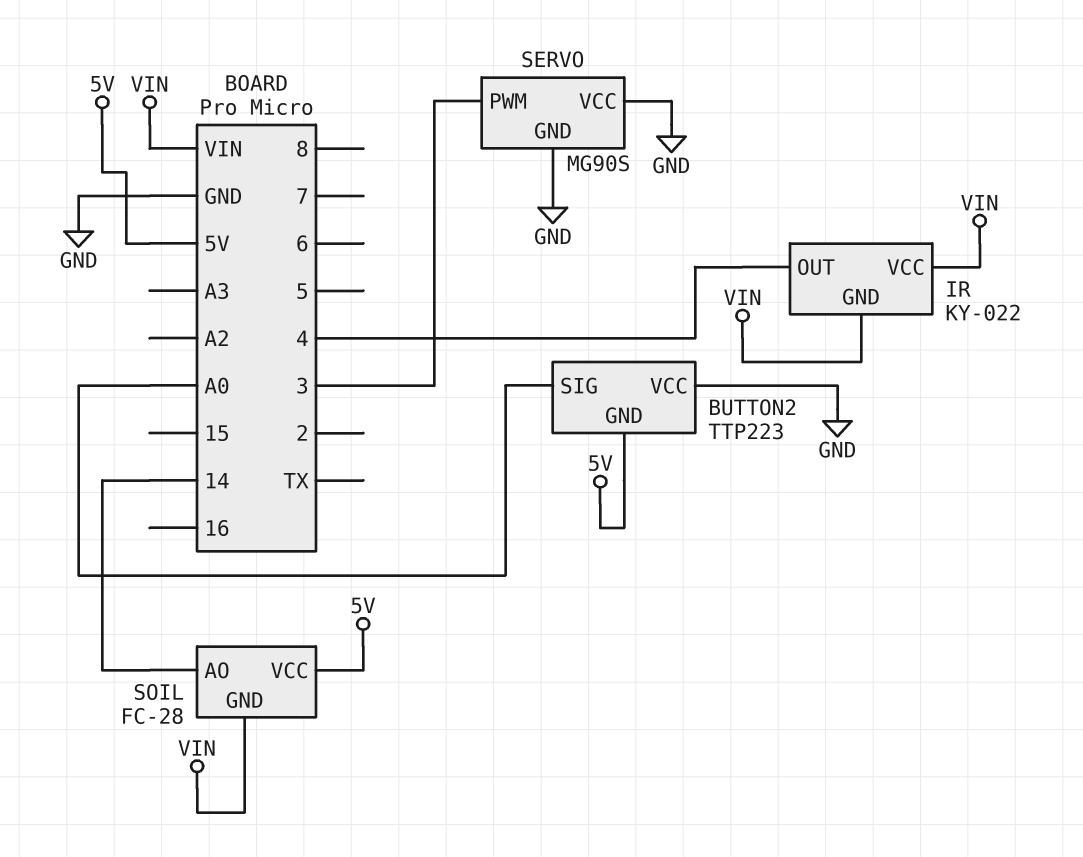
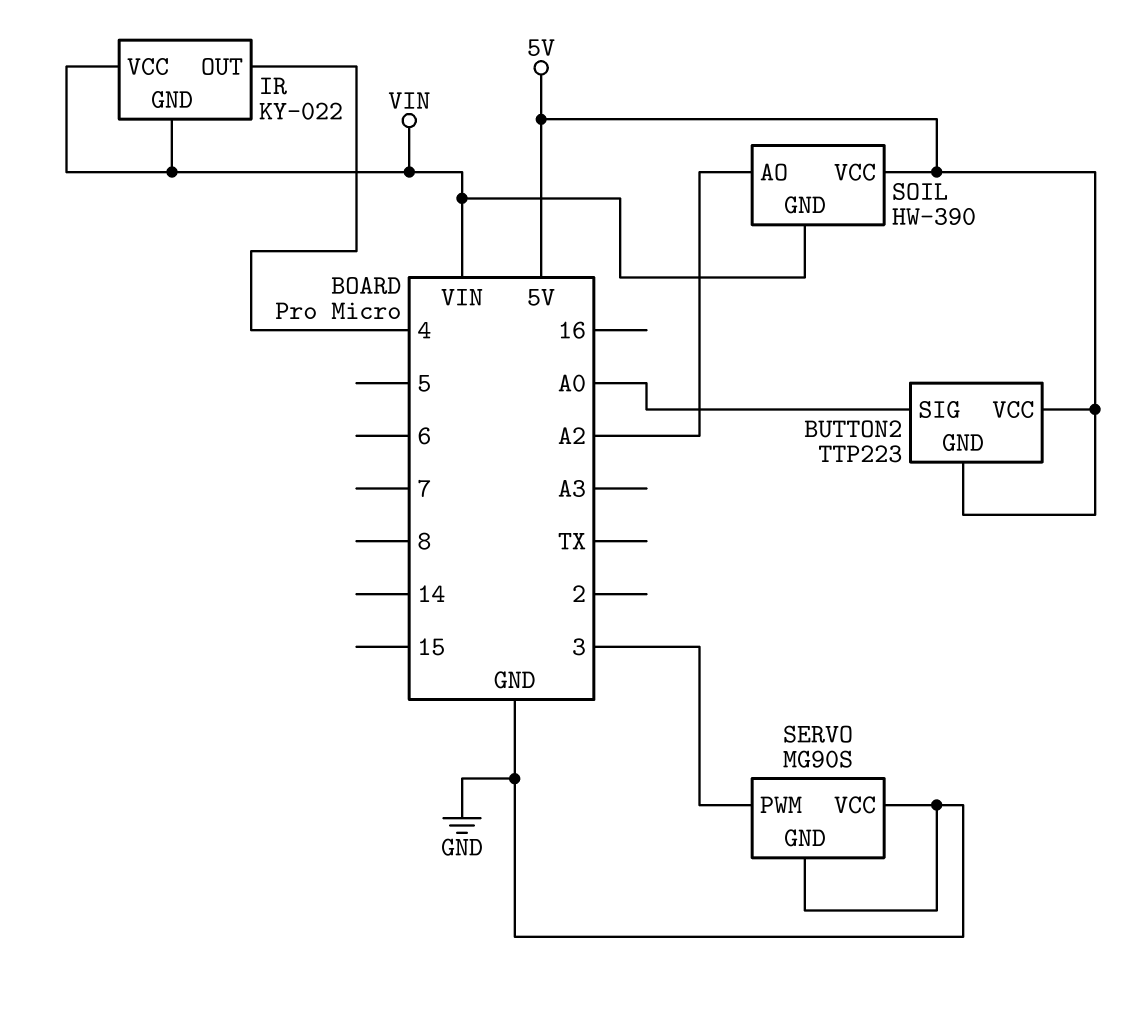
BUTTON2 pin VCC: GND -> 5V
SOIL: FC-28 -> HW-390
SOIL pin AO: 14 -> A2

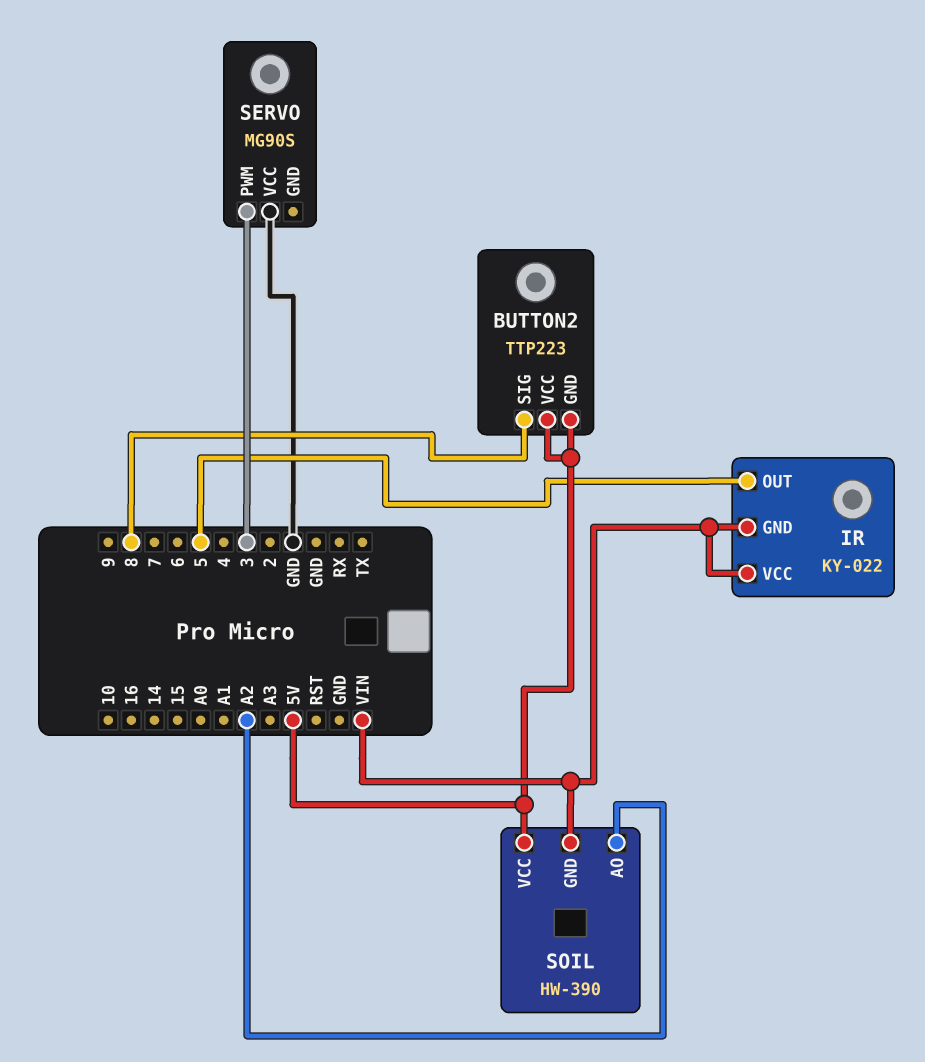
BUTTON2 pin SIG: A0 -> 8
IR pin OUT: 4 -> 5
SERVO pin GND: GND -> none

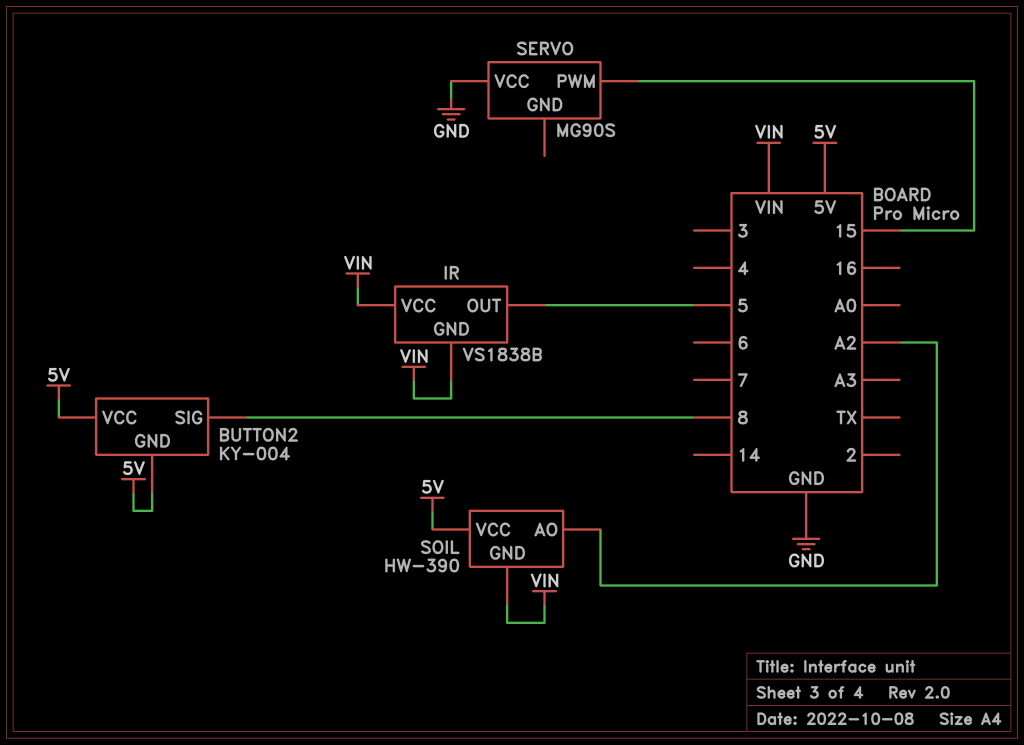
BUTTON2: TTP223 -> KY-004
IR: KY-022 -> VS1838B
SERVO pin PWM: 3 -> 15

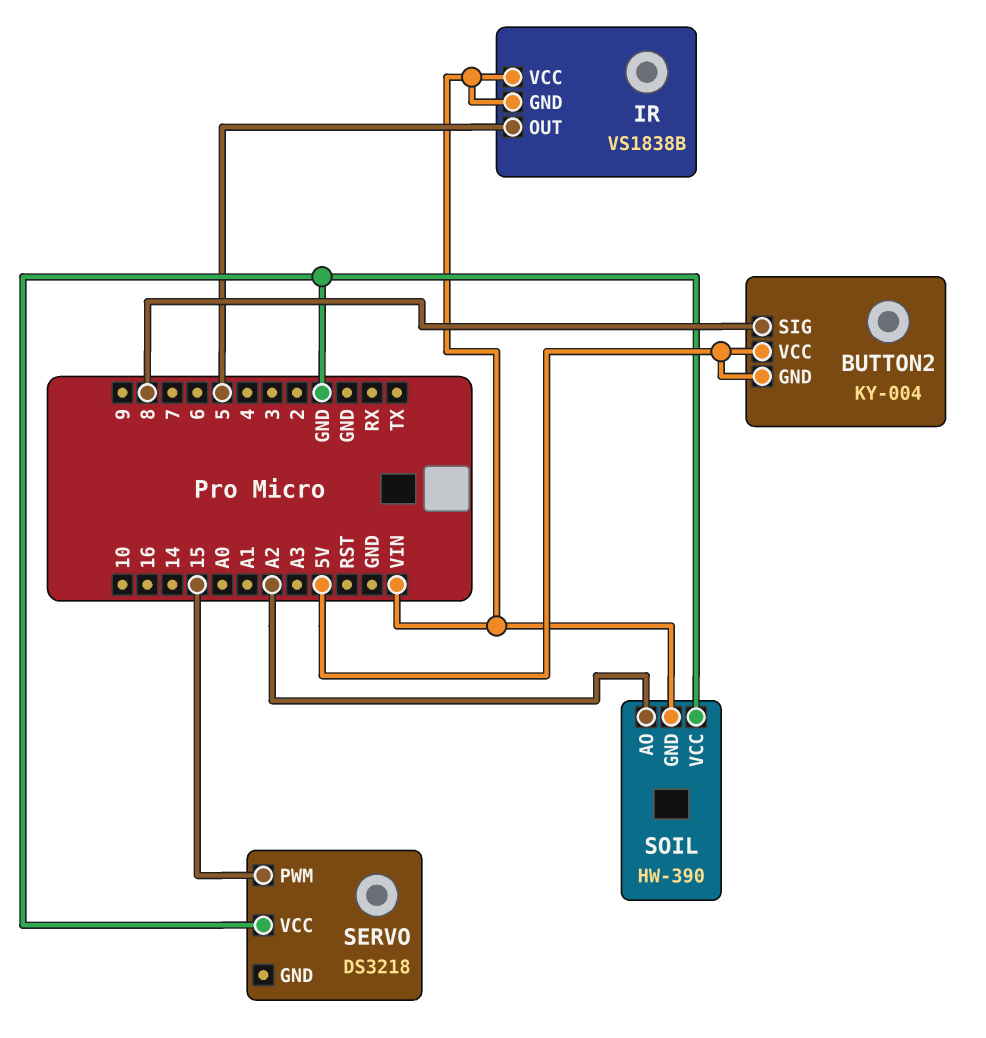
SERVO: MG90S -> DS3218
SOIL pin VCC: 5V -> GND

